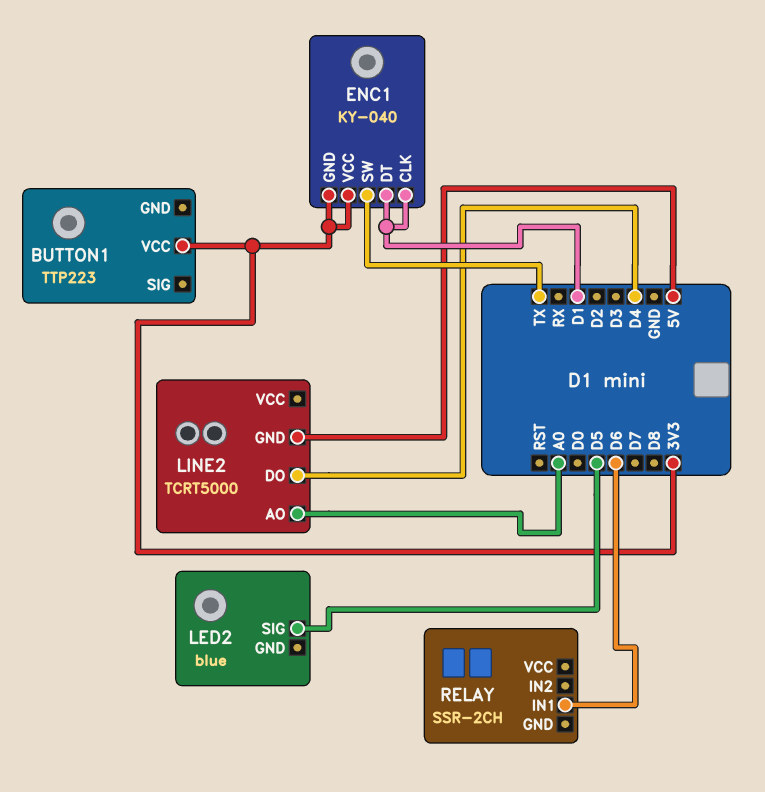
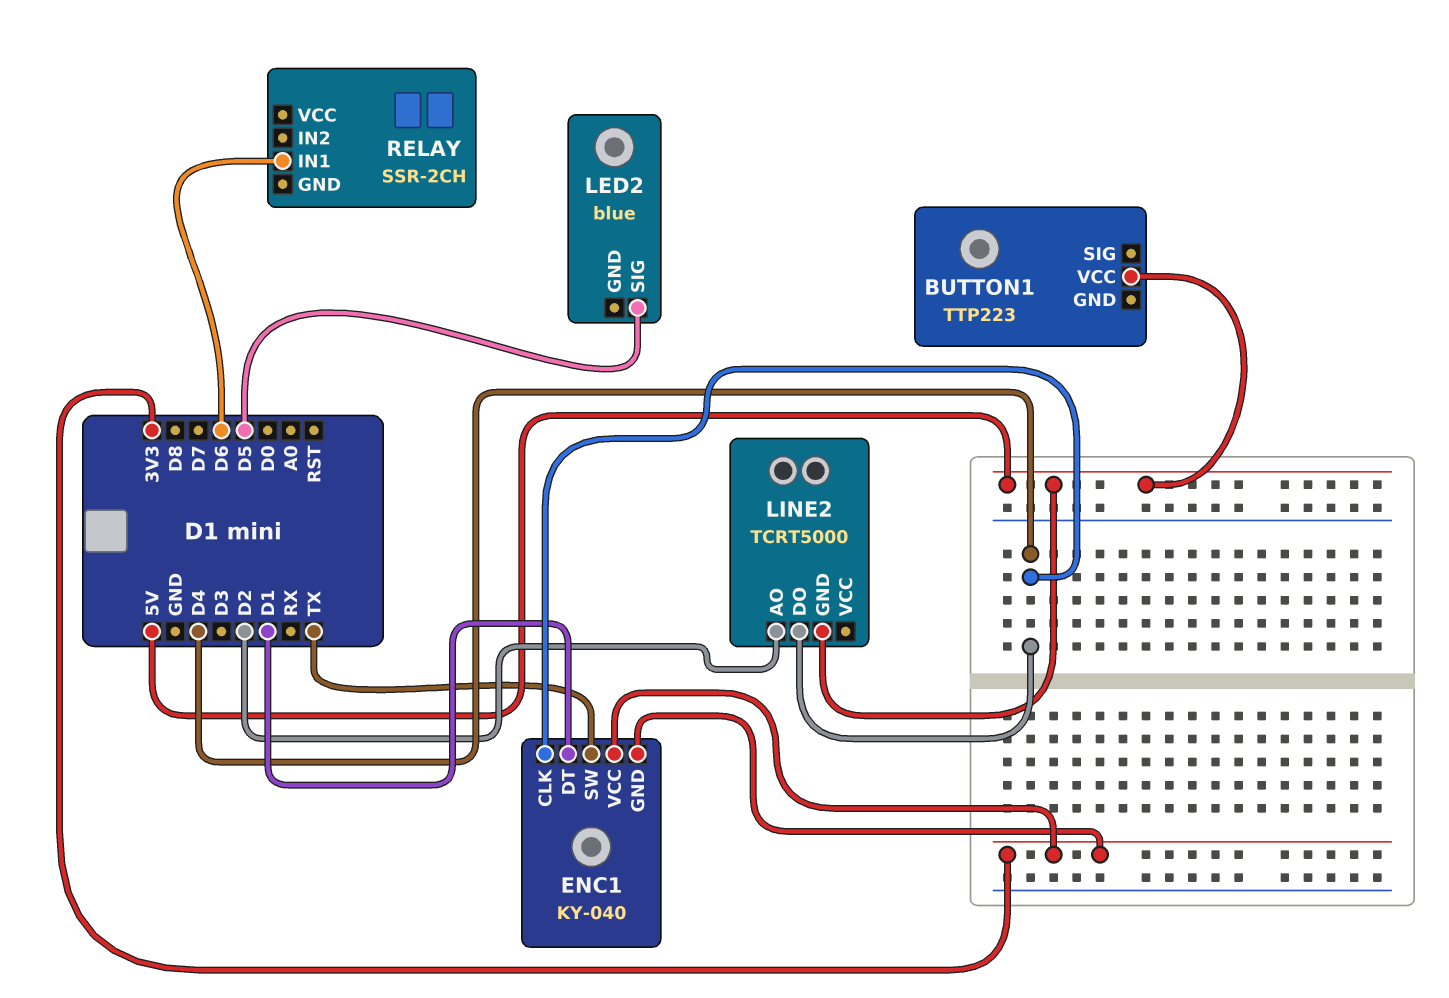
BUTTON1 pin VCC: 3V3 -> 5V
ENC1 pin CLK: D1 -> D4
LINE2 pin AO: A0 -> D2

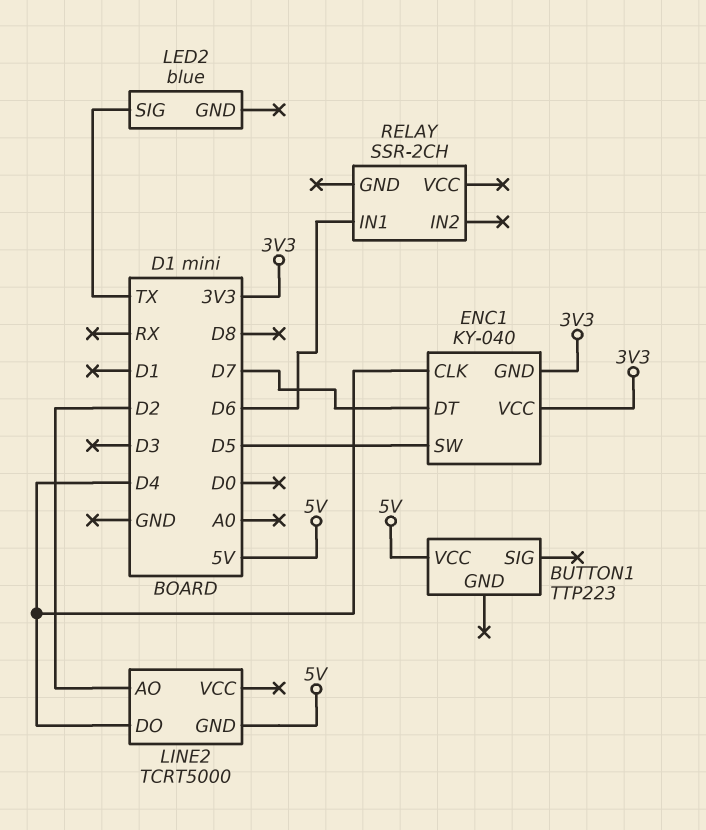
ENC1 pin DT: D1 -> D7
ENC1 pin SW: TX -> D5
LED2 pin SIG: D5 -> TX

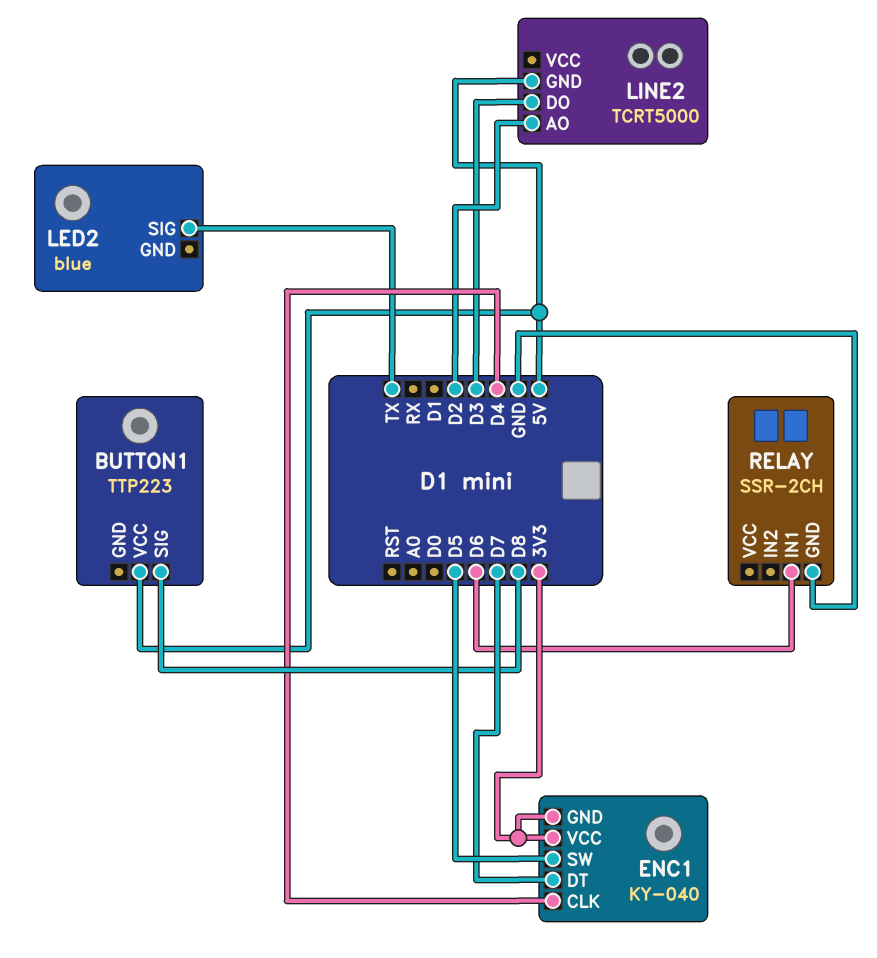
BUTTON1 pin SIG: none -> D8
LINE2 pin DO: D4 -> D3
RELAY pin GND: none -> GND

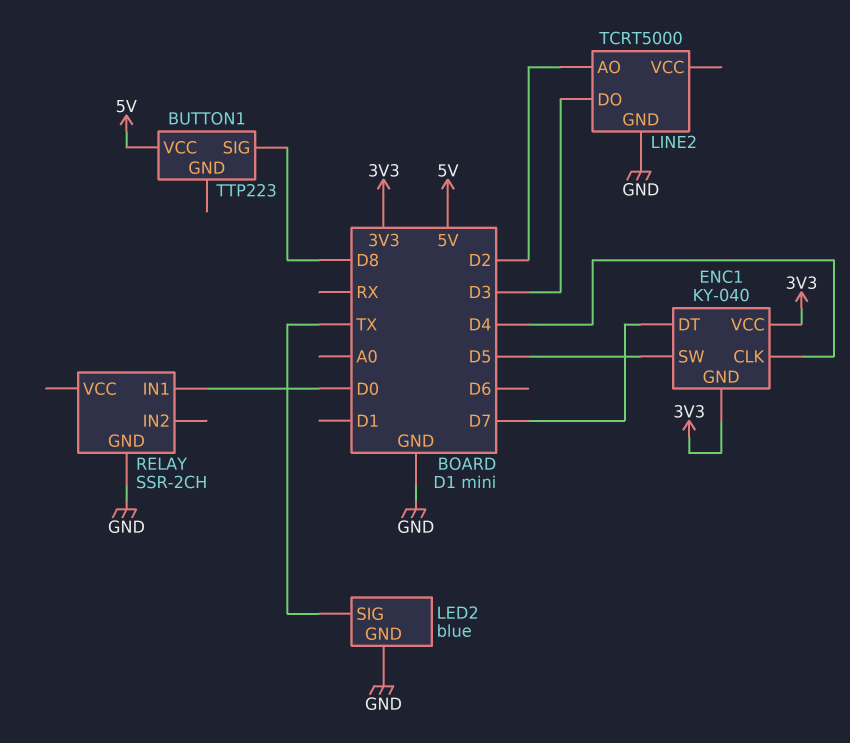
LED2 pin GND: none -> GND
LINE2 pin GND: 5V -> GND
RELAY pin IN1: D6 -> D0

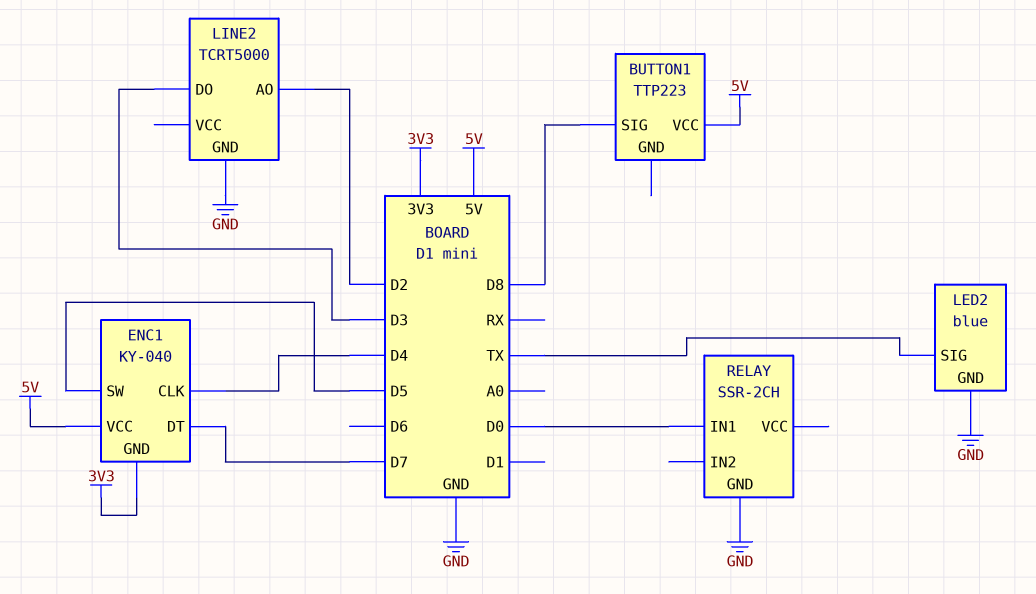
ENC1 pin VCC: 3V3 -> 5V

